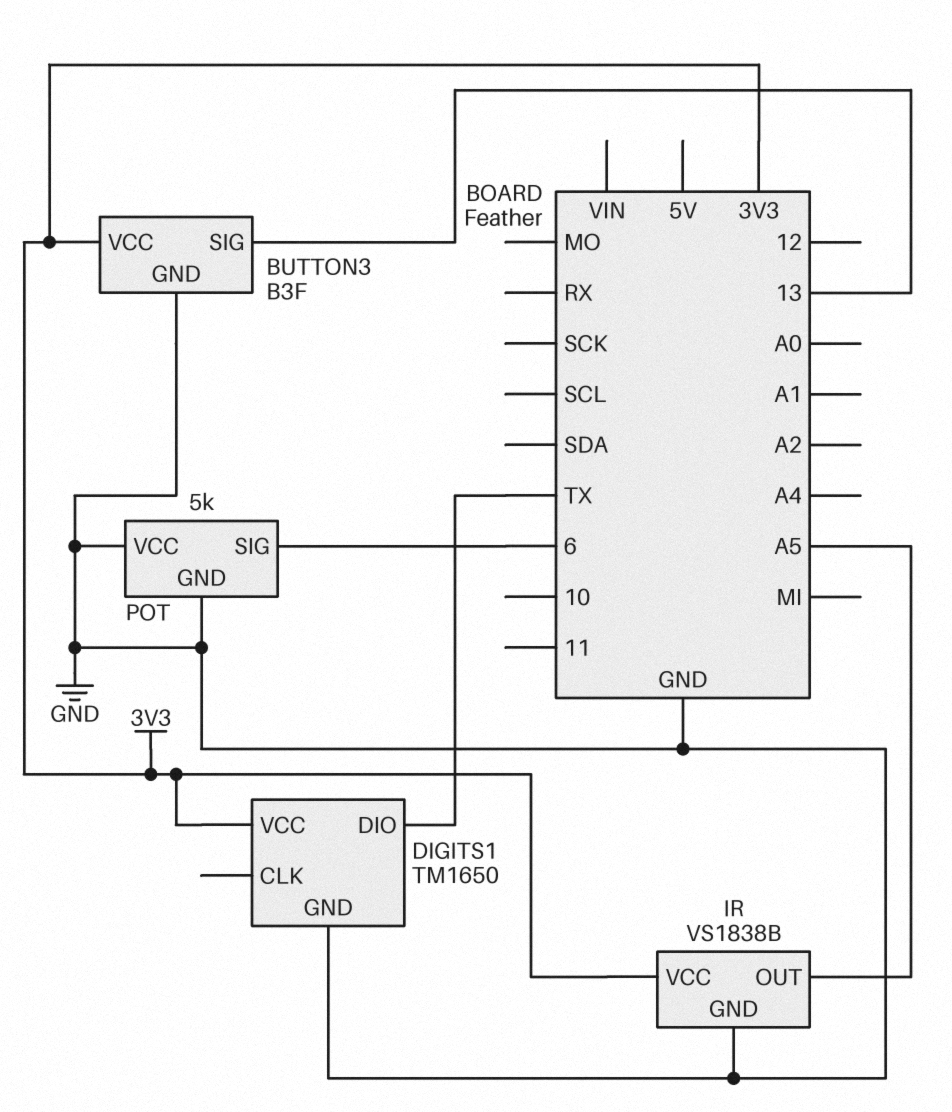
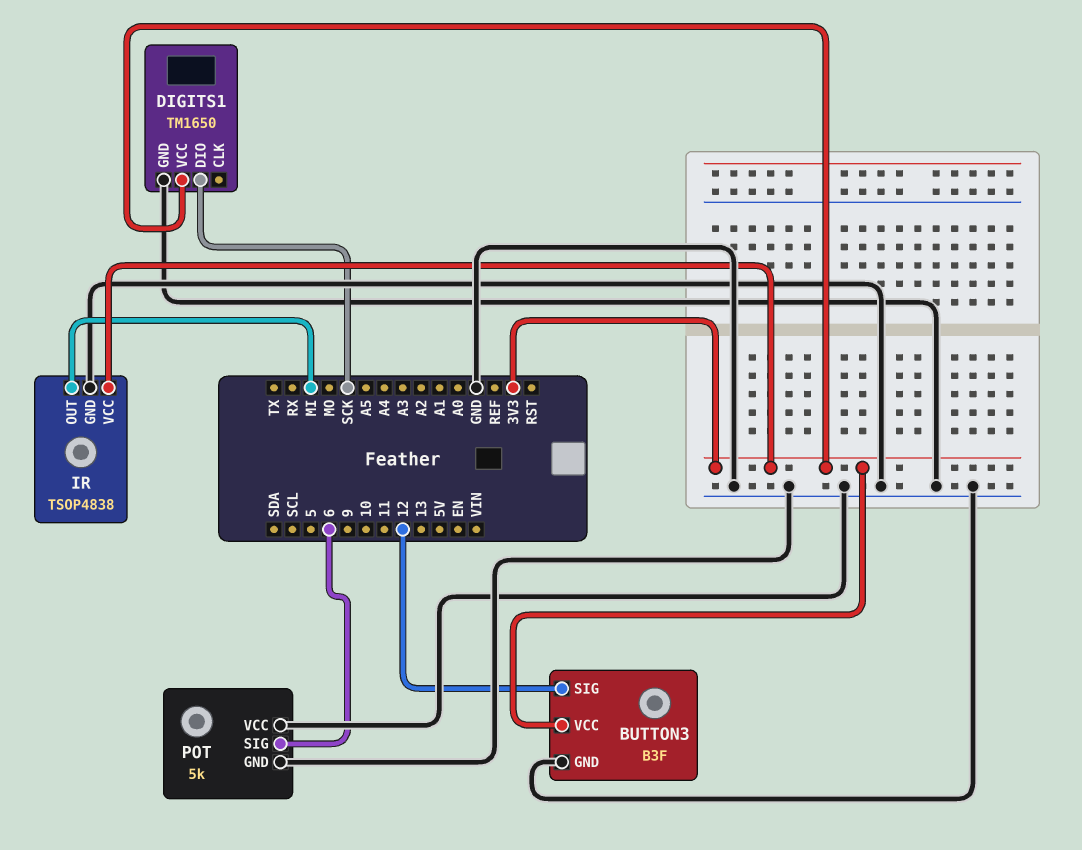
BUTTON3 pin SIG: 13 -> 12
DIGITS1 pin DIO: TX -> SCK
IR: VS1838B -> TSOP4838
IR pin OUT: A5 -> MI

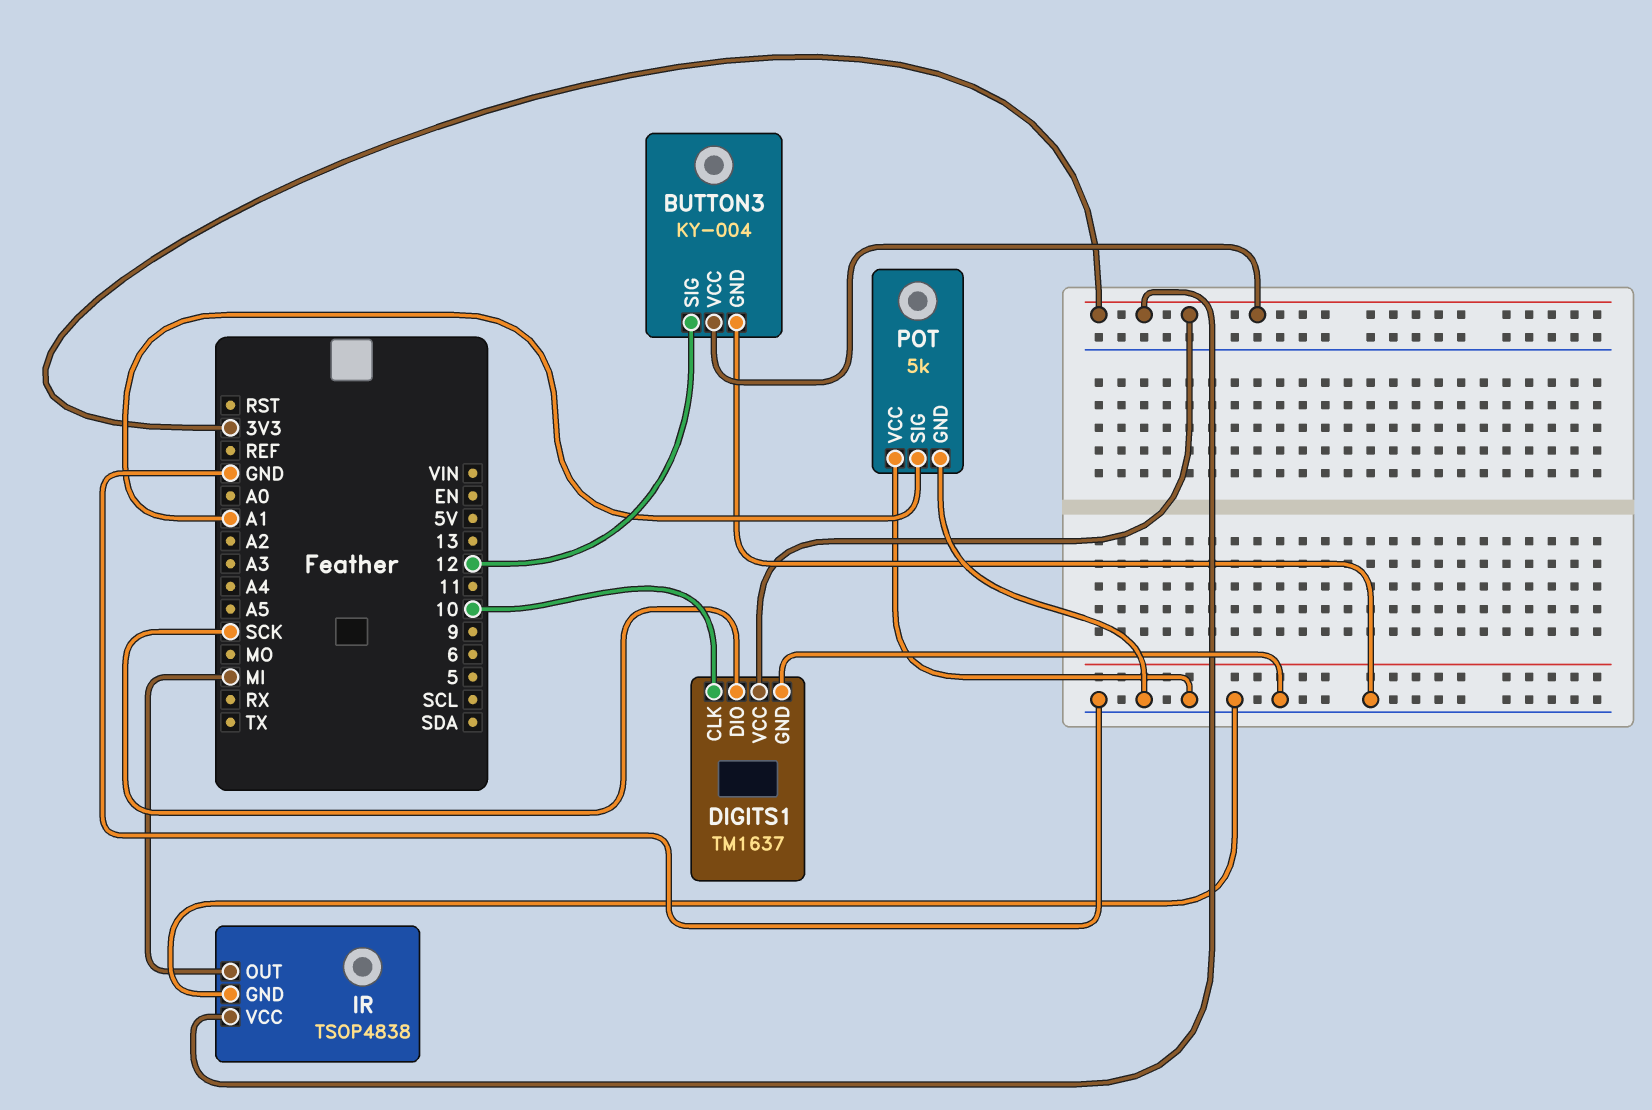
BUTTON3: B3F -> KY-004
DIGITS1: TM1650 -> TM1637
DIGITS1 pin CLK: none -> 10
POT pin SIG: 6 -> A1

